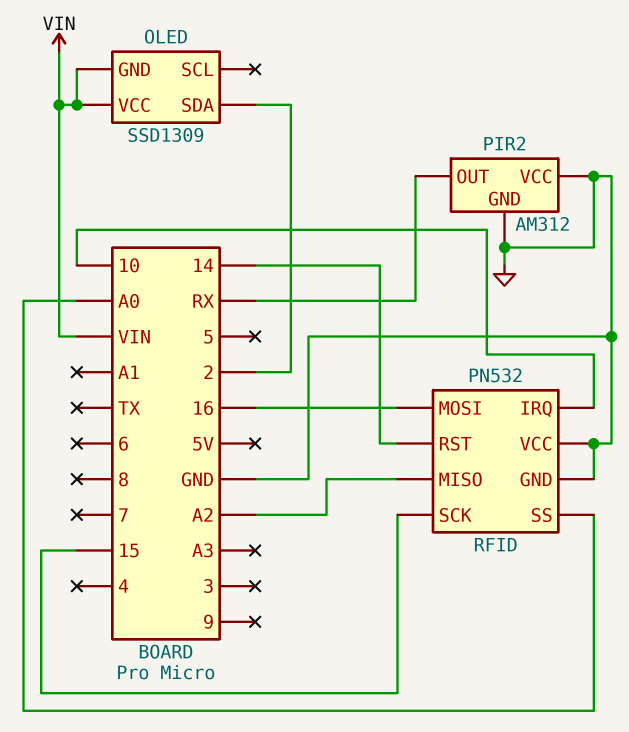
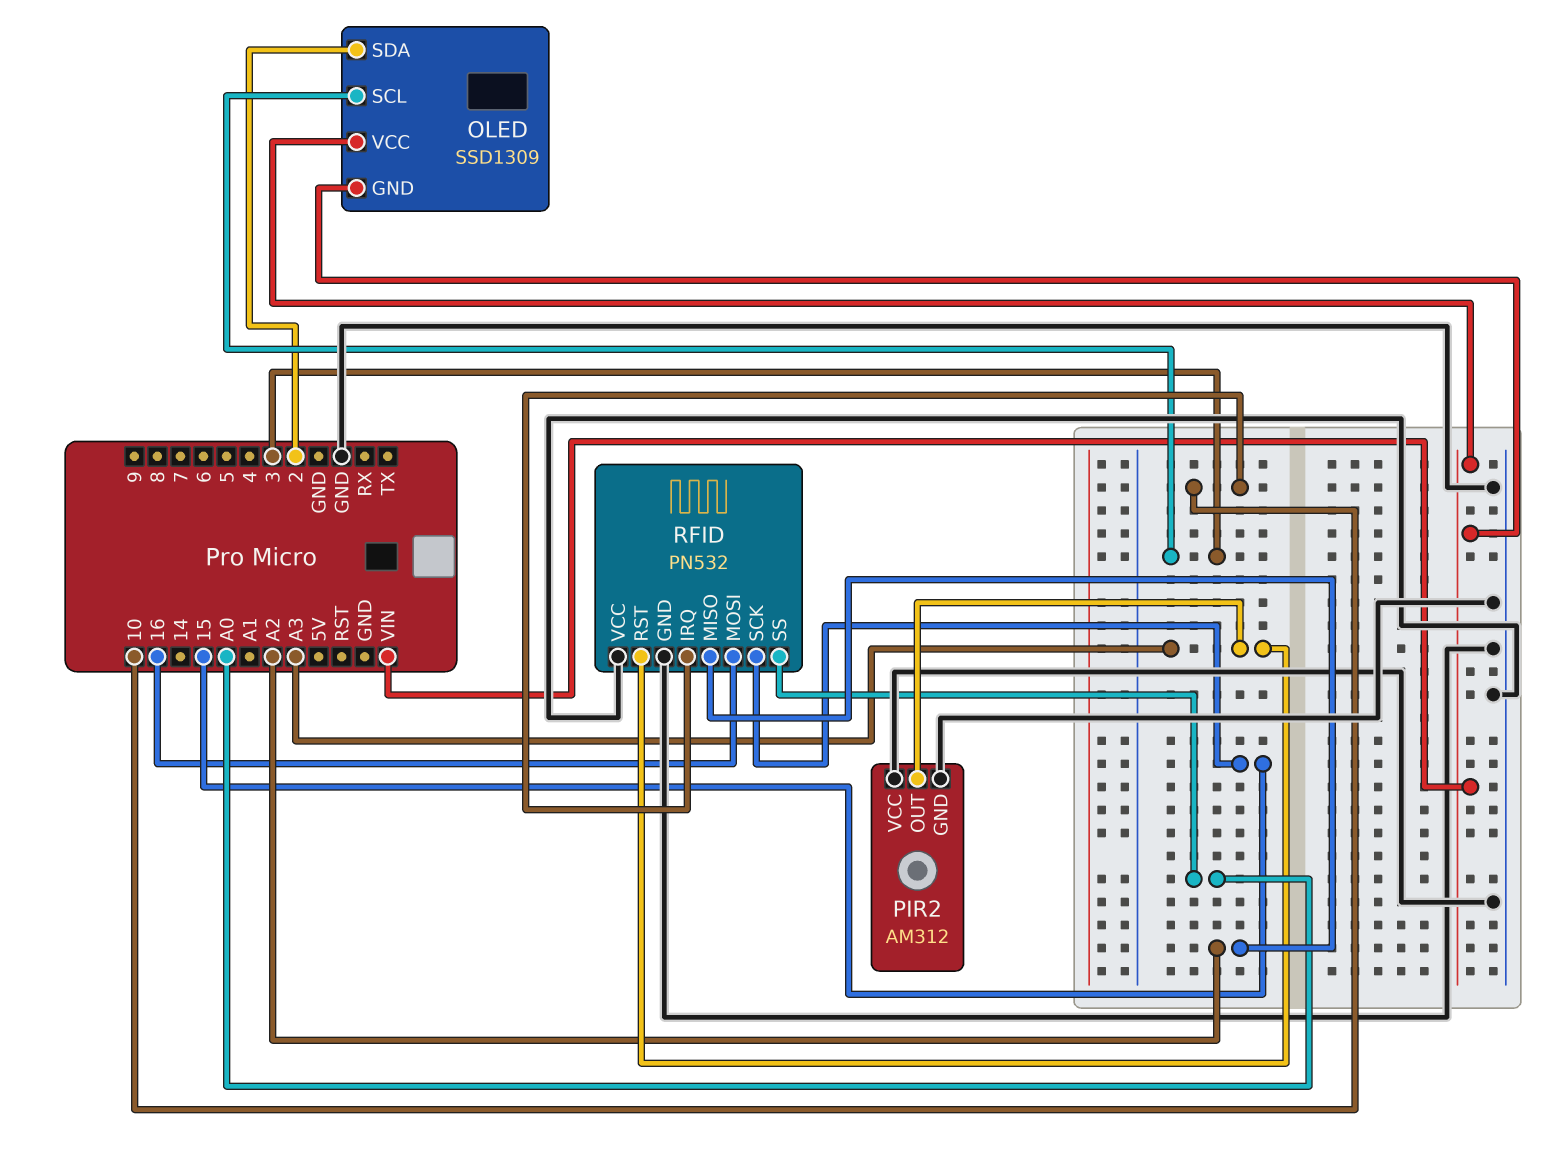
OLED pin SCL: none -> 3
PIR2 pin OUT: RX -> A3
RFID pin RST: 14 -> A3

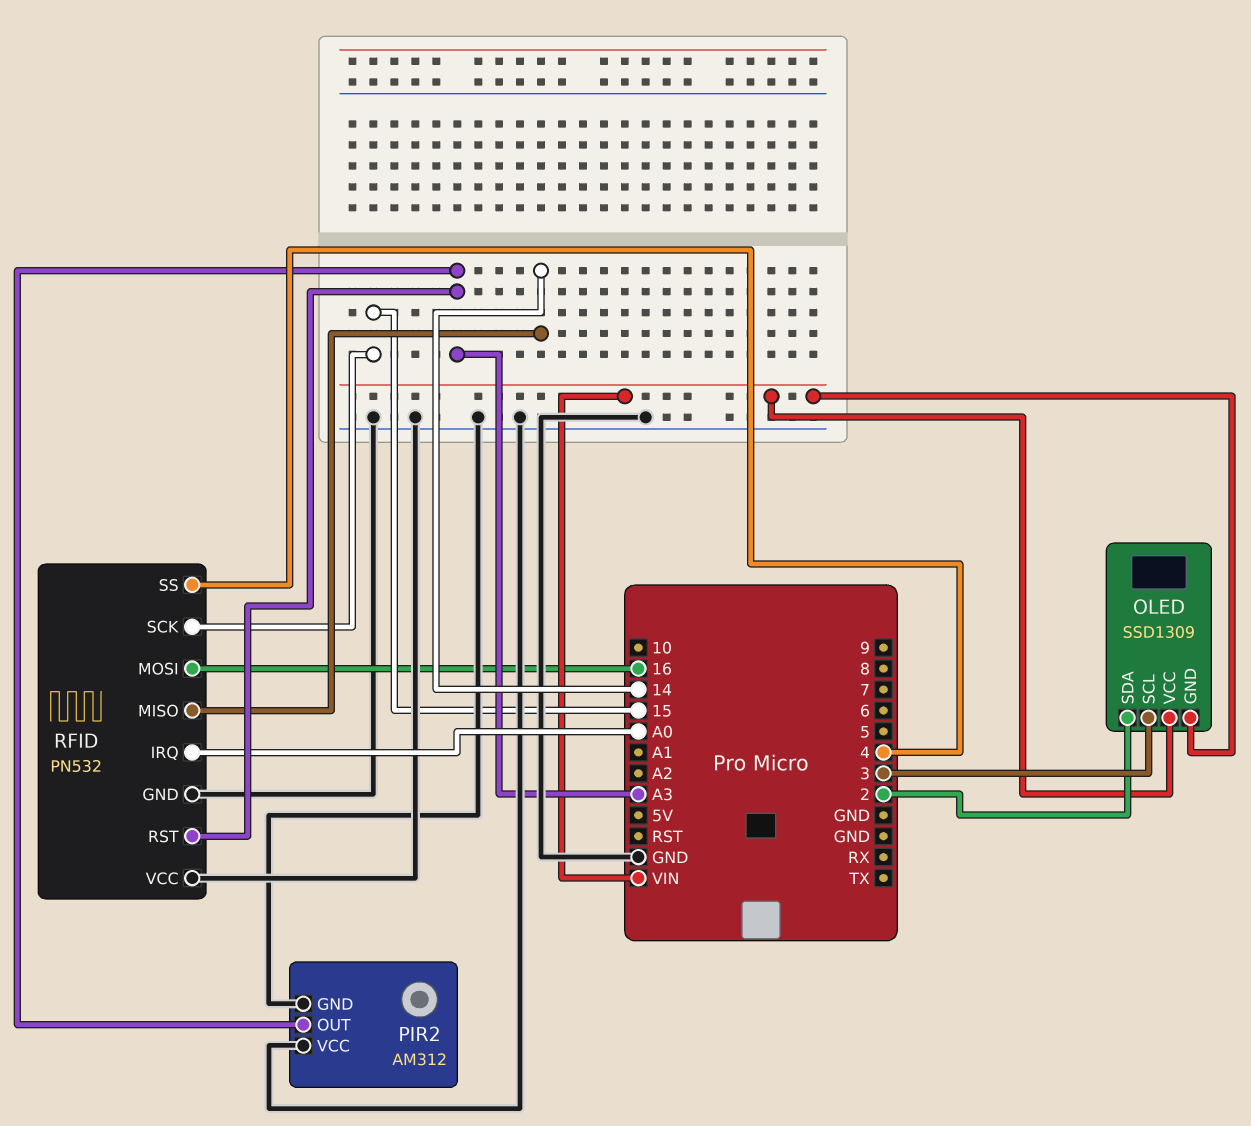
RFID pin IRQ: 10 -> A0
RFID pin MISO: A2 -> 14
RFID pin SS: A0 -> 4

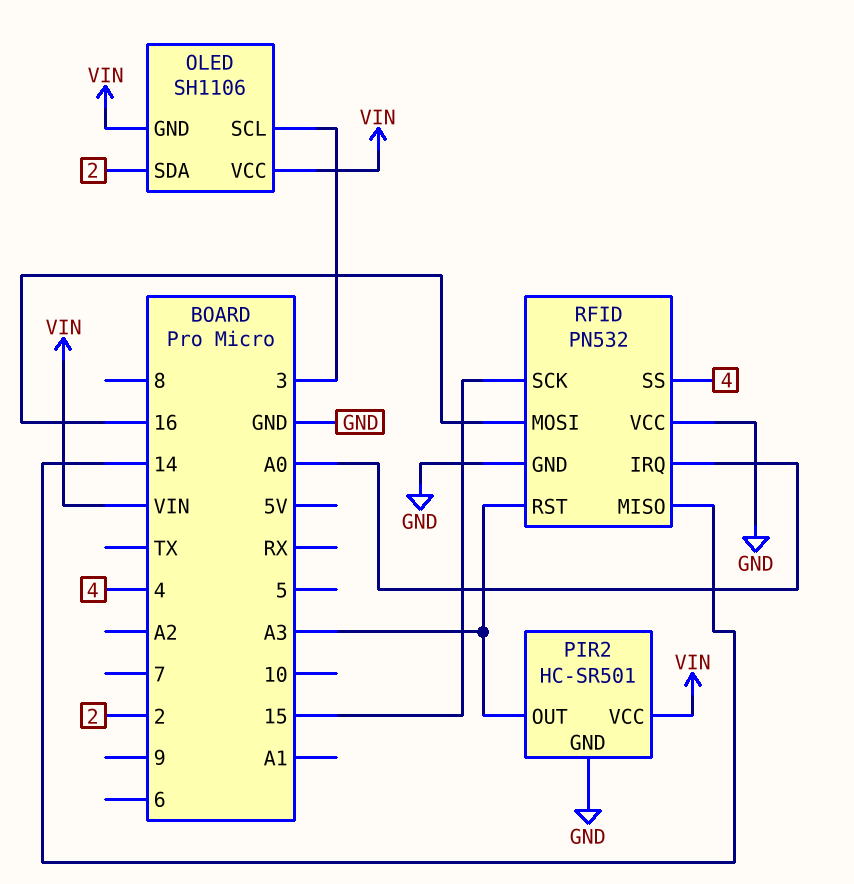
OLED: SSD1309 -> SH1106
PIR2: AM312 -> HC-SR501
PIR2 pin VCC: GND -> VIN

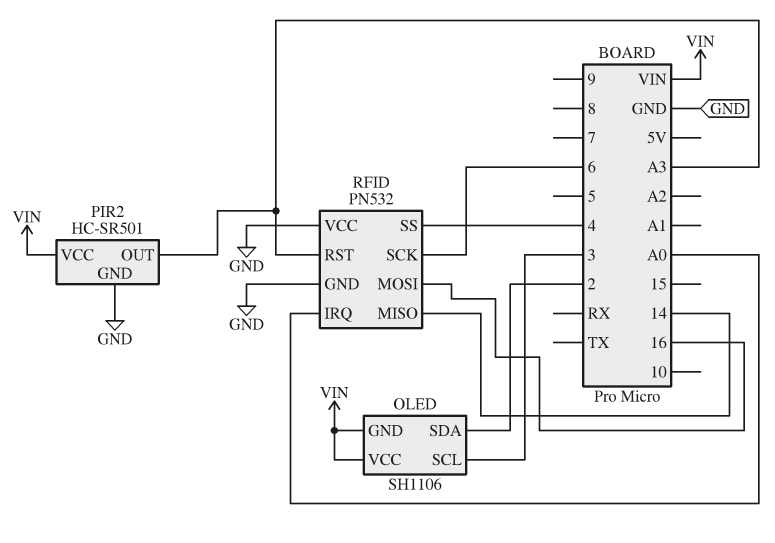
RFID pin SCK: 15 -> 6

